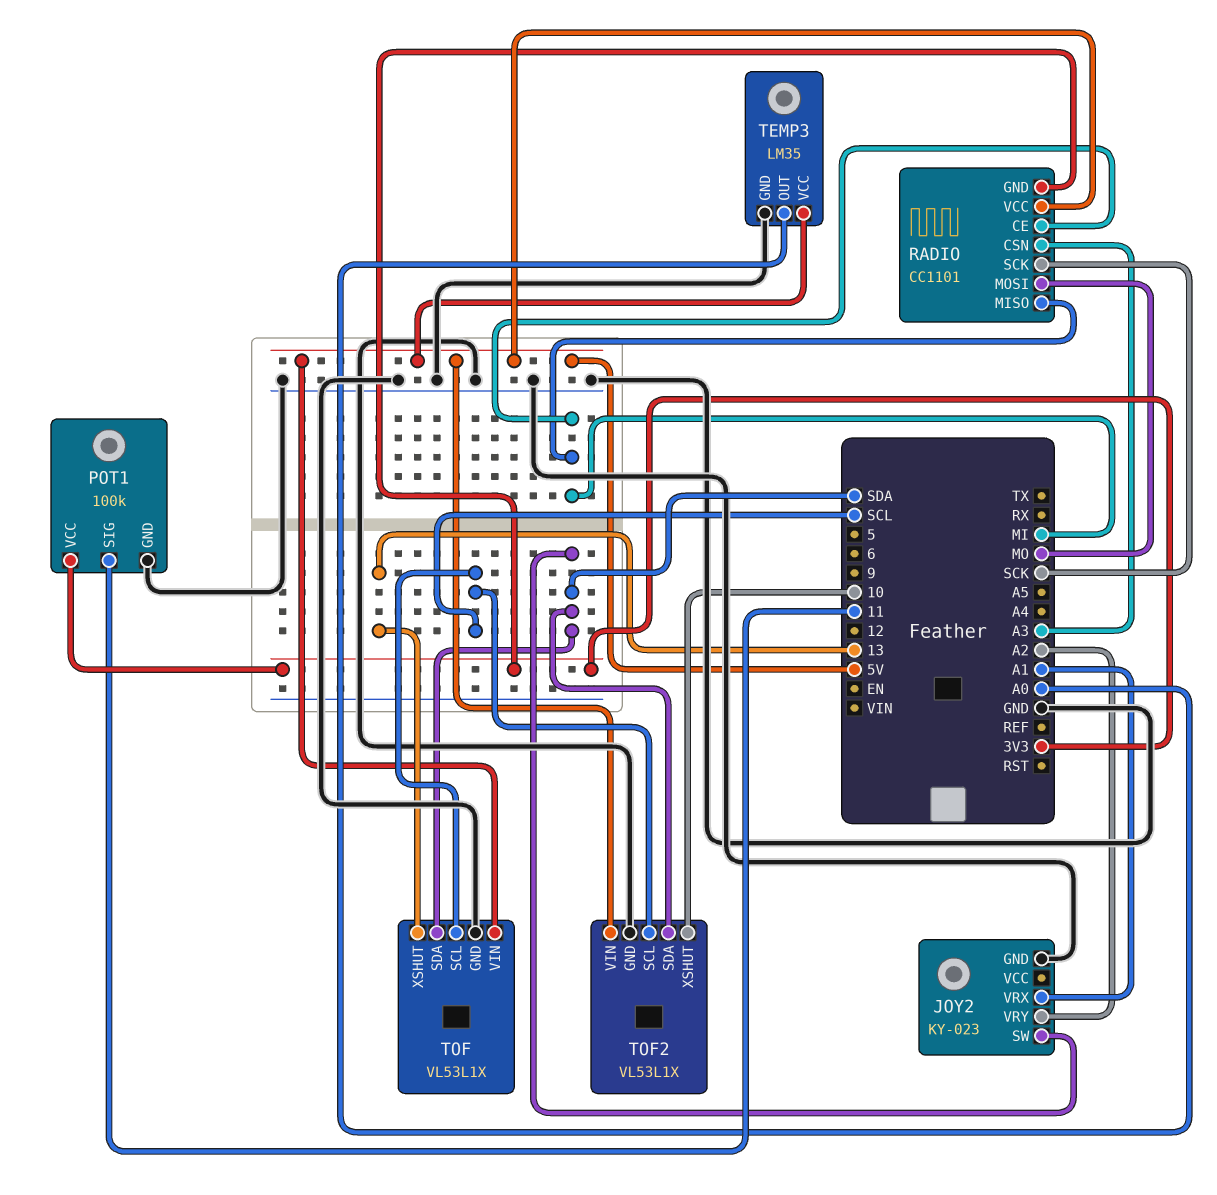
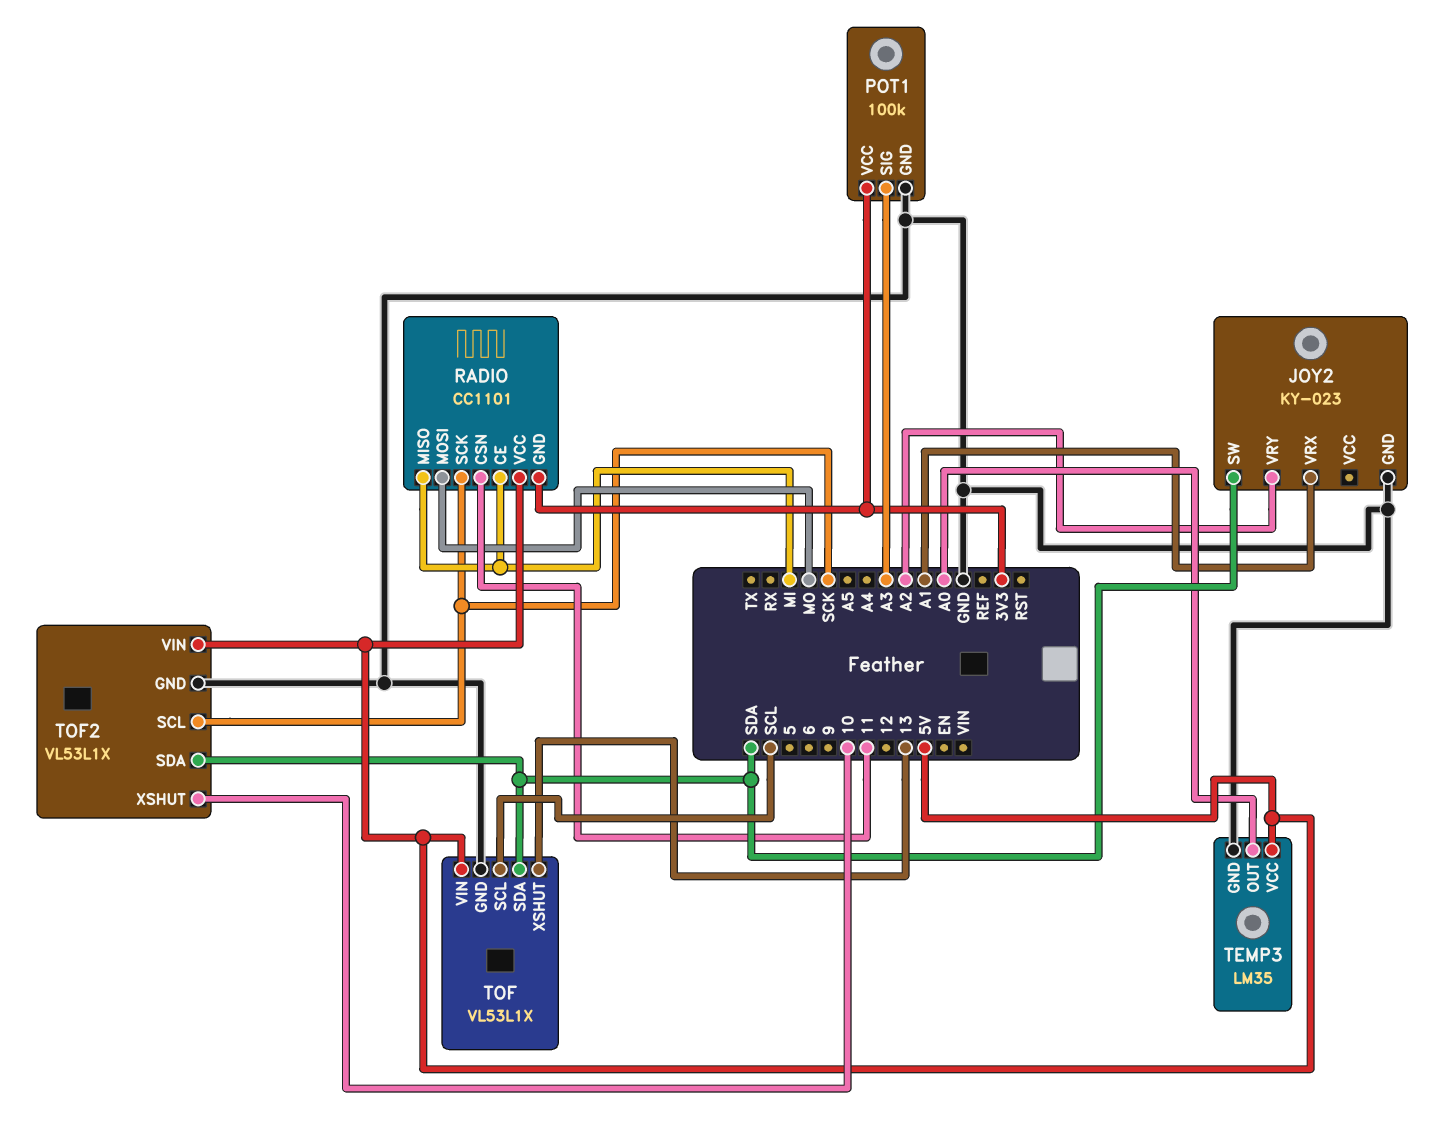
POT1 pin SIG: 11 -> A3
RADIO pin CSN: A3 -> 11
TOF2 pin SCL: SCL -> SCK

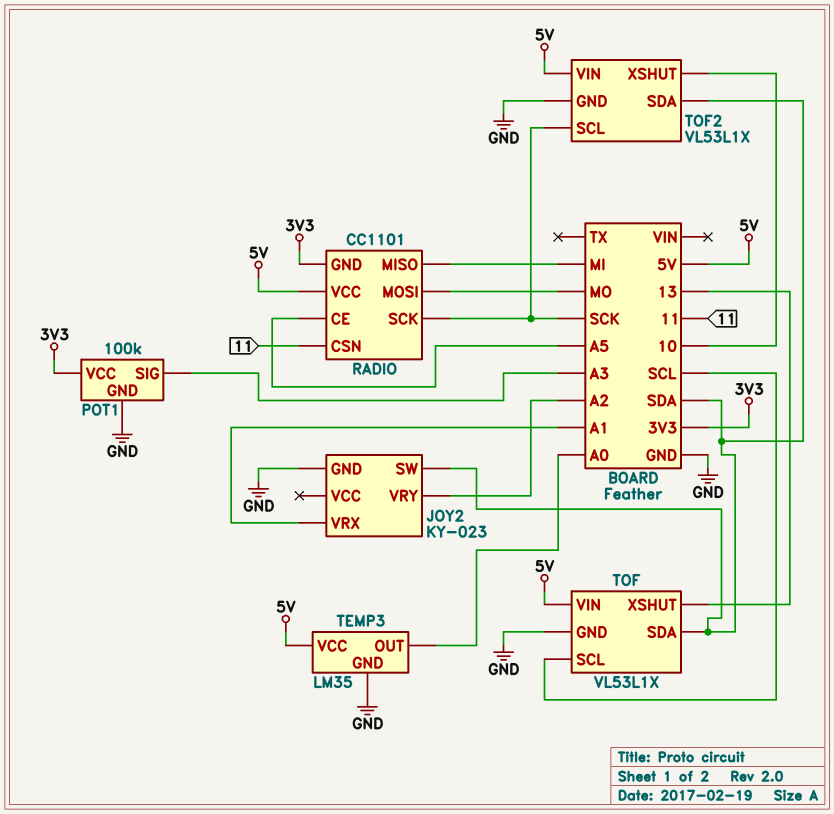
RADIO pin CE: MI -> A5

